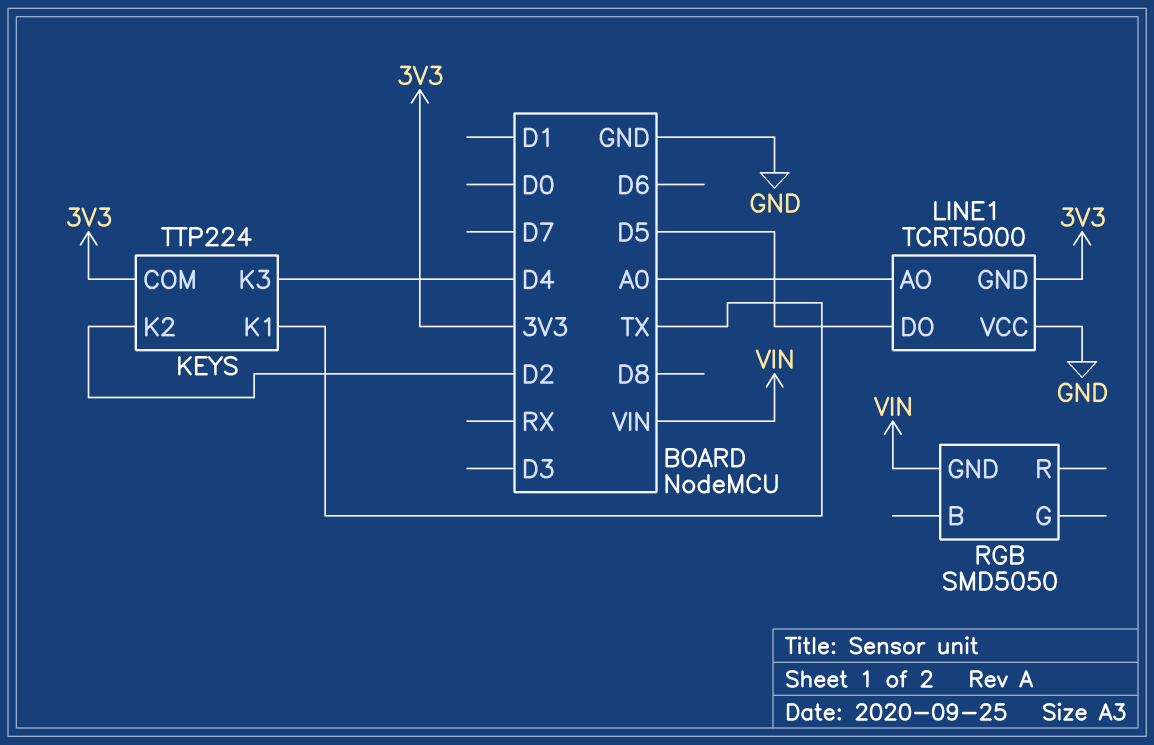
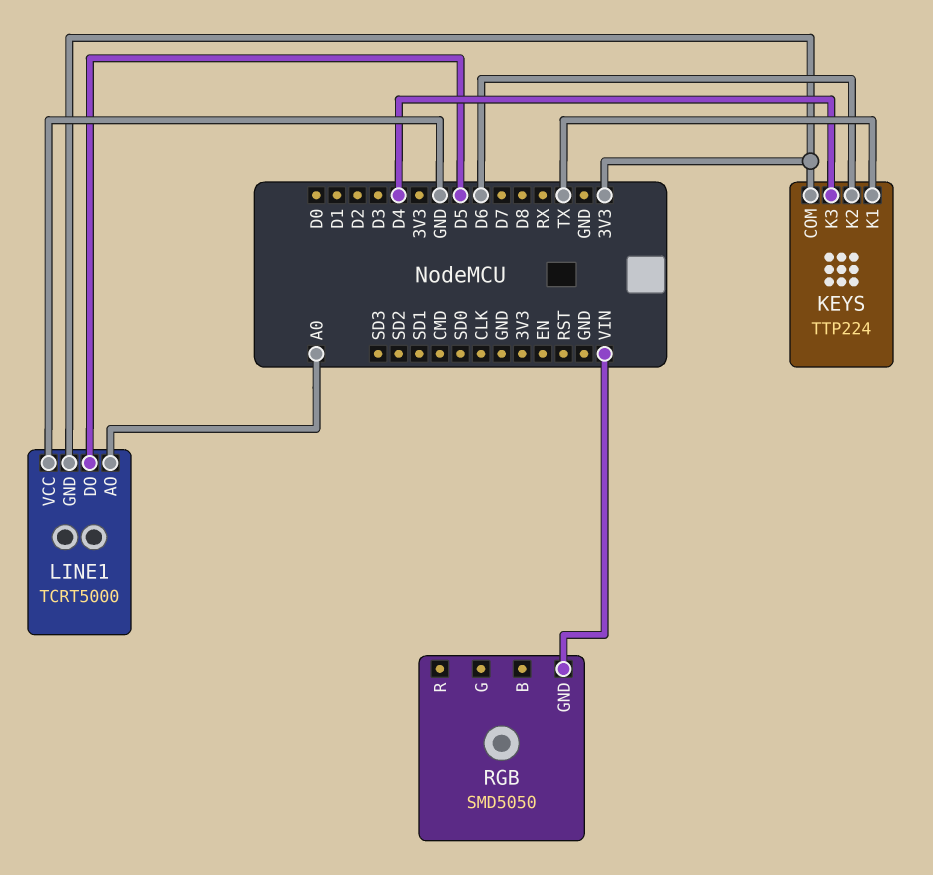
KEYS pin K2: D2 -> D6

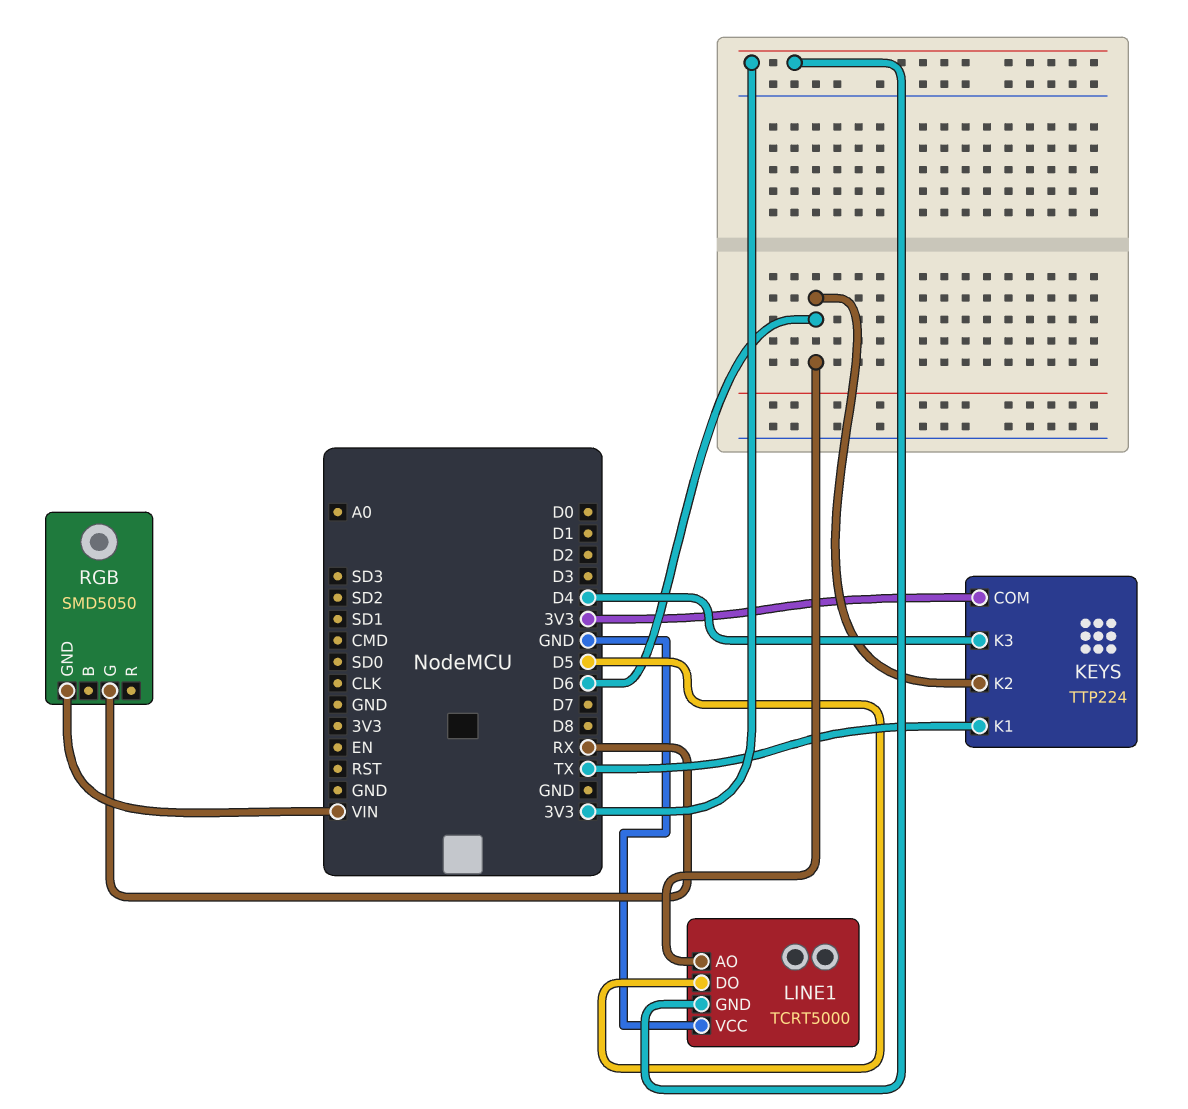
LINE1 pin AO: A0 -> D6
RGB pin G: none -> RX

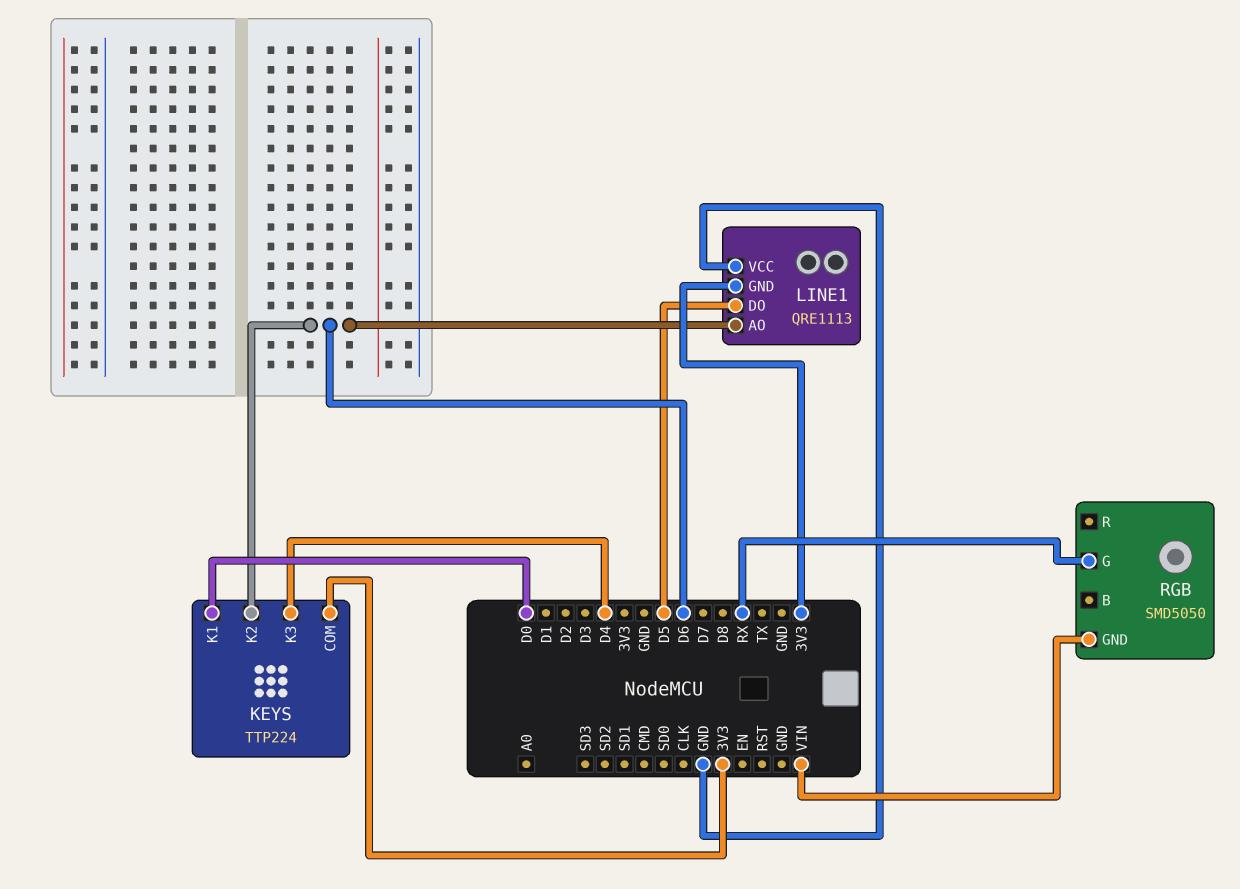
KEYS pin K1: TX -> D0
LINE1: TCRT5000 -> QRE1113

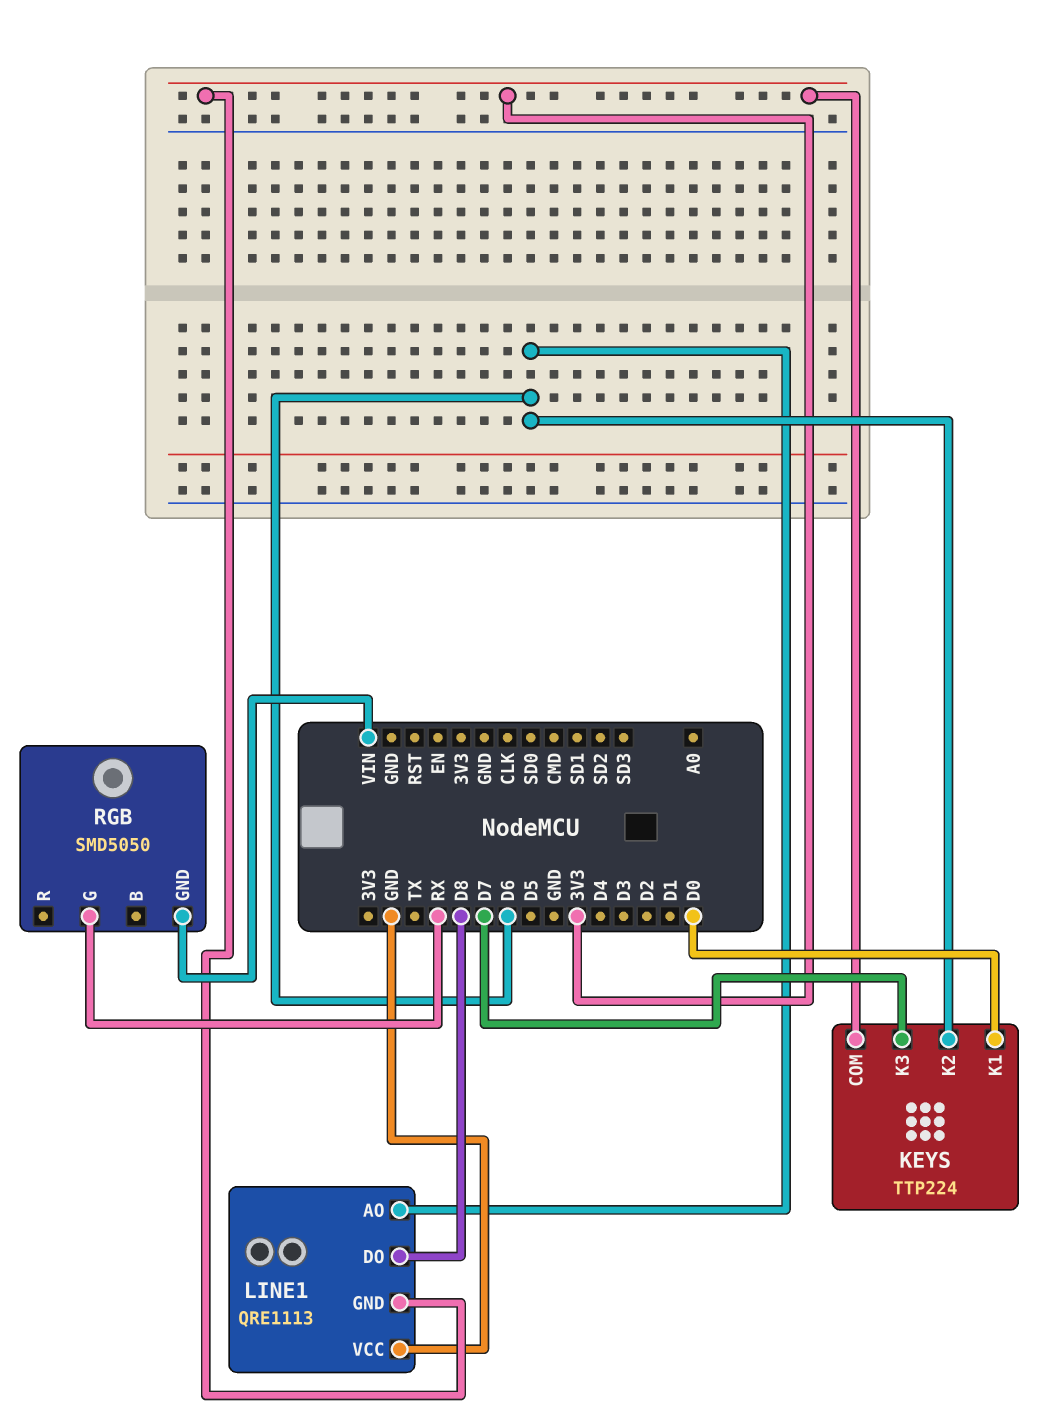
KEYS pin K3: D4 -> D7
LINE1 pin DO: D5 -> D8

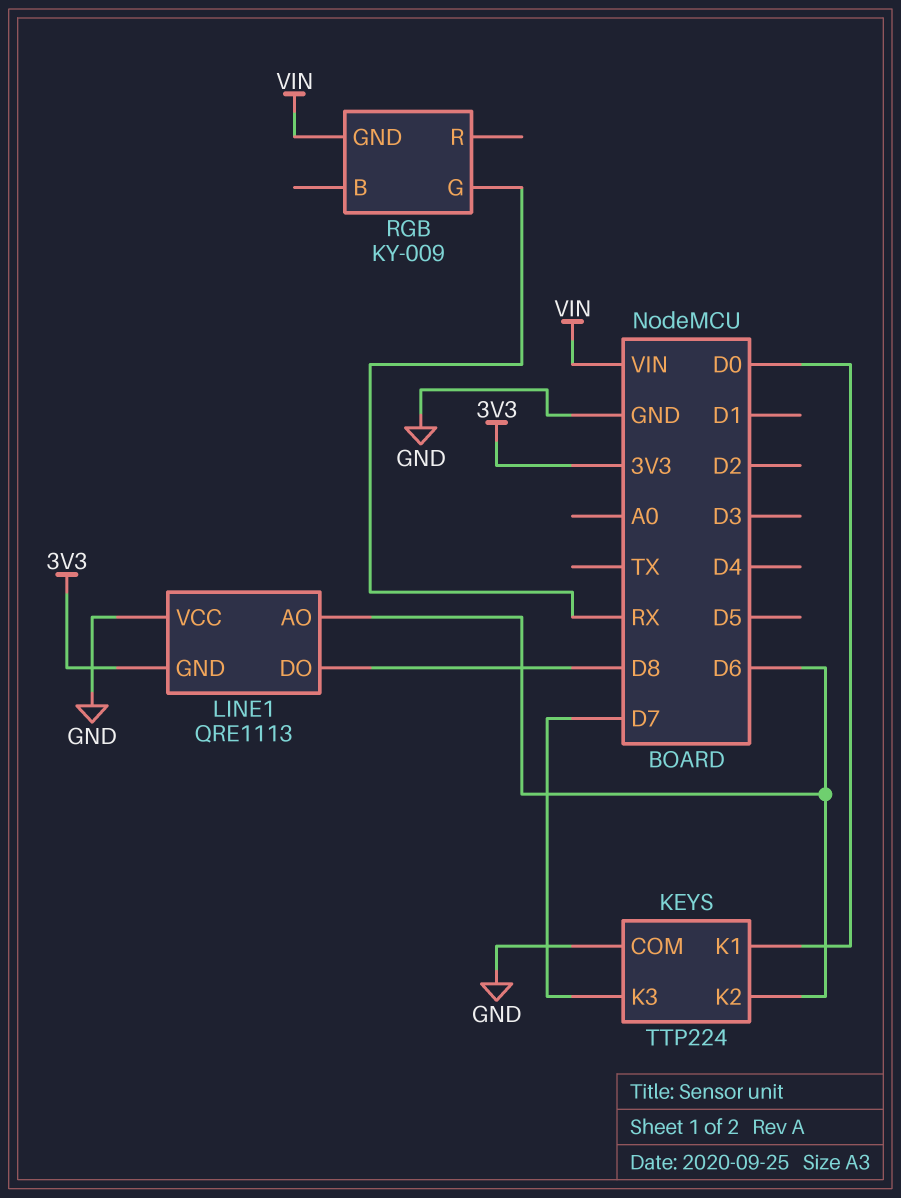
KEYS pin COM: 3V3 -> GND
RGB: SMD5050 -> KY-009

